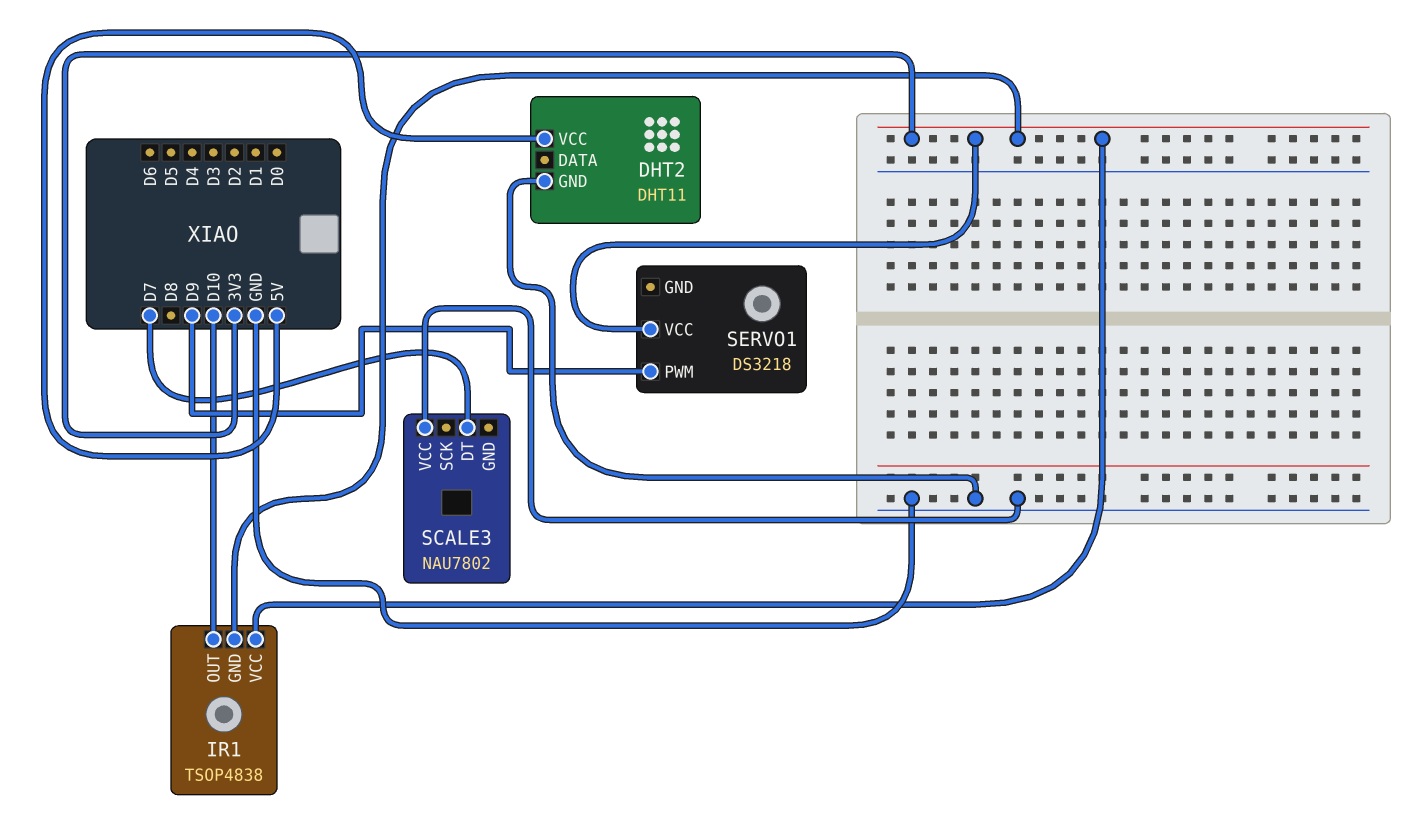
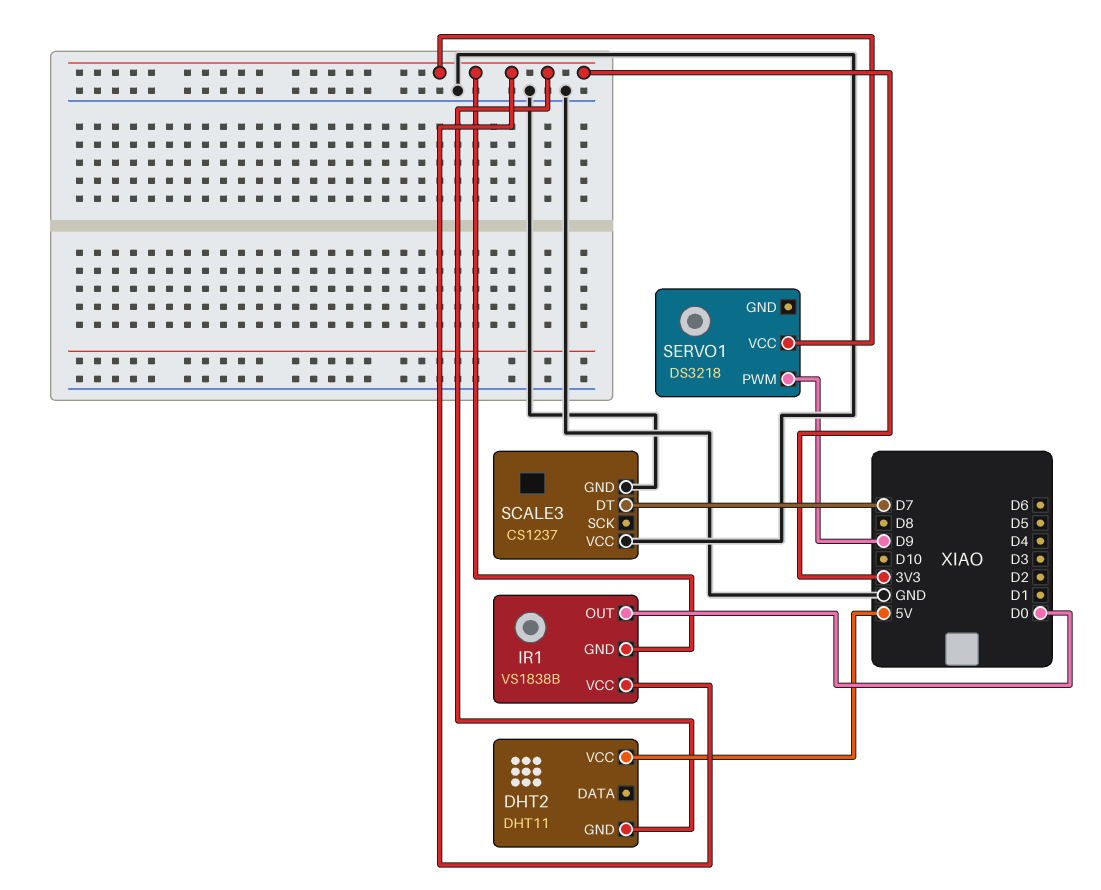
DHT2 pin GND: GND -> 3V3
IR1: TSOP4838 -> VS1838B
IR1 pin OUT: D10 -> D0
SCALE3: NAU7802 -> CS1237
SCALE3 pin GND: none -> GND

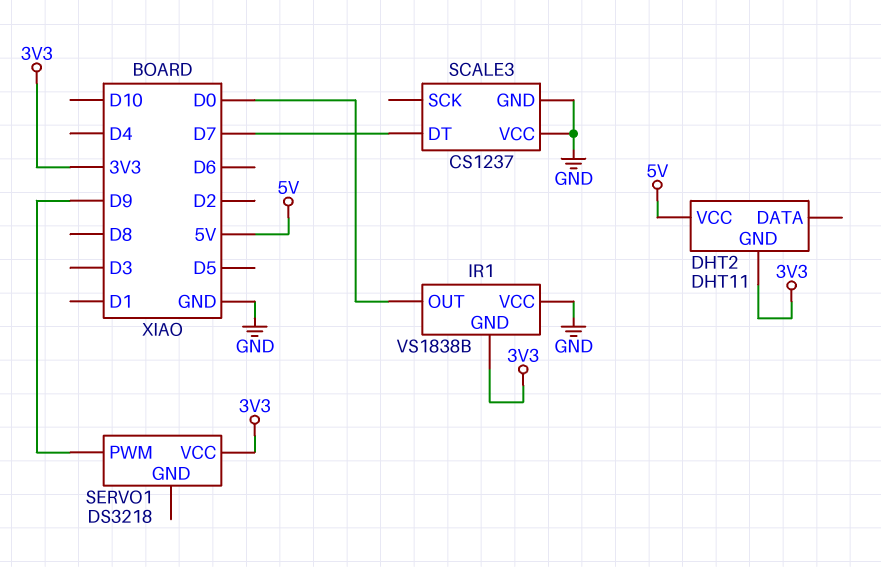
IR1 pin VCC: 3V3 -> GND

